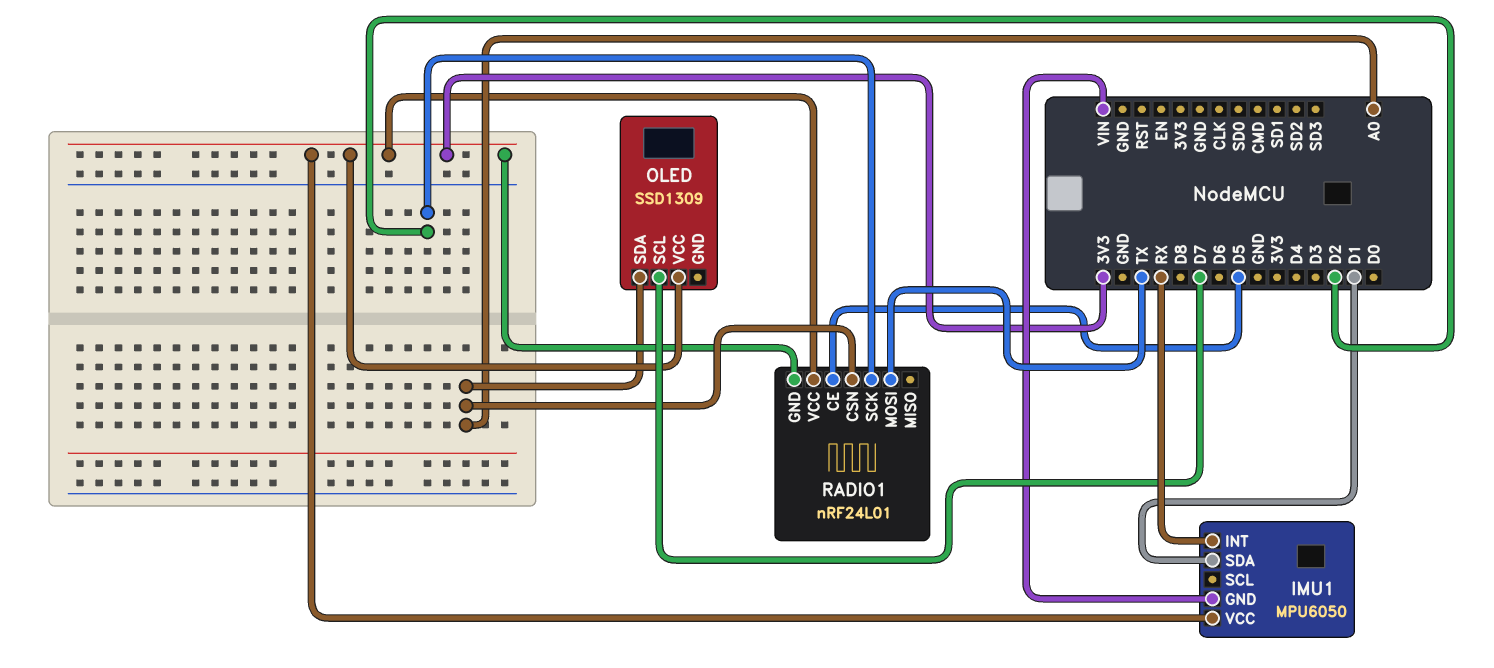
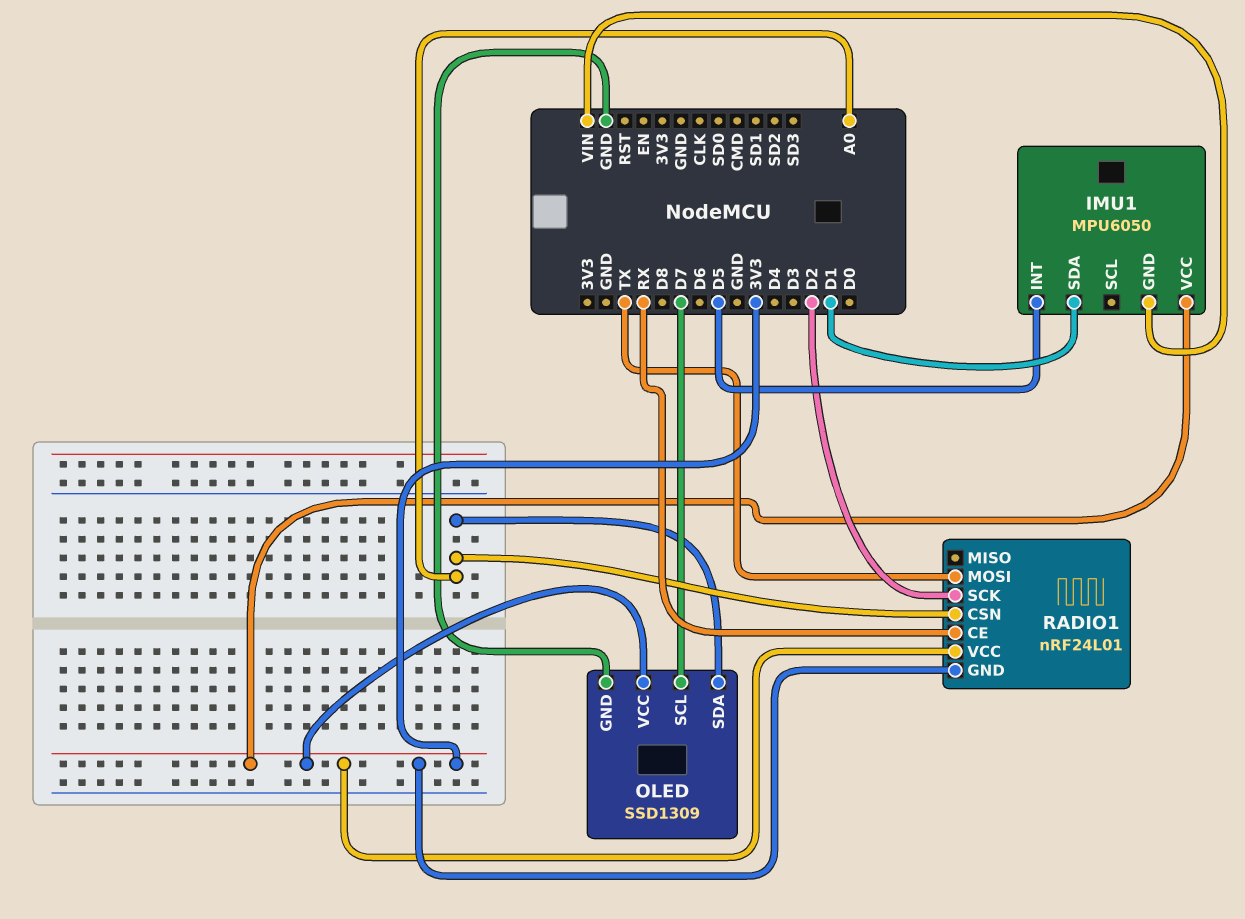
IMU1 pin INT: RX -> D5
OLED pin GND: none -> GND
RADIO1 pin CE: D5 -> RX

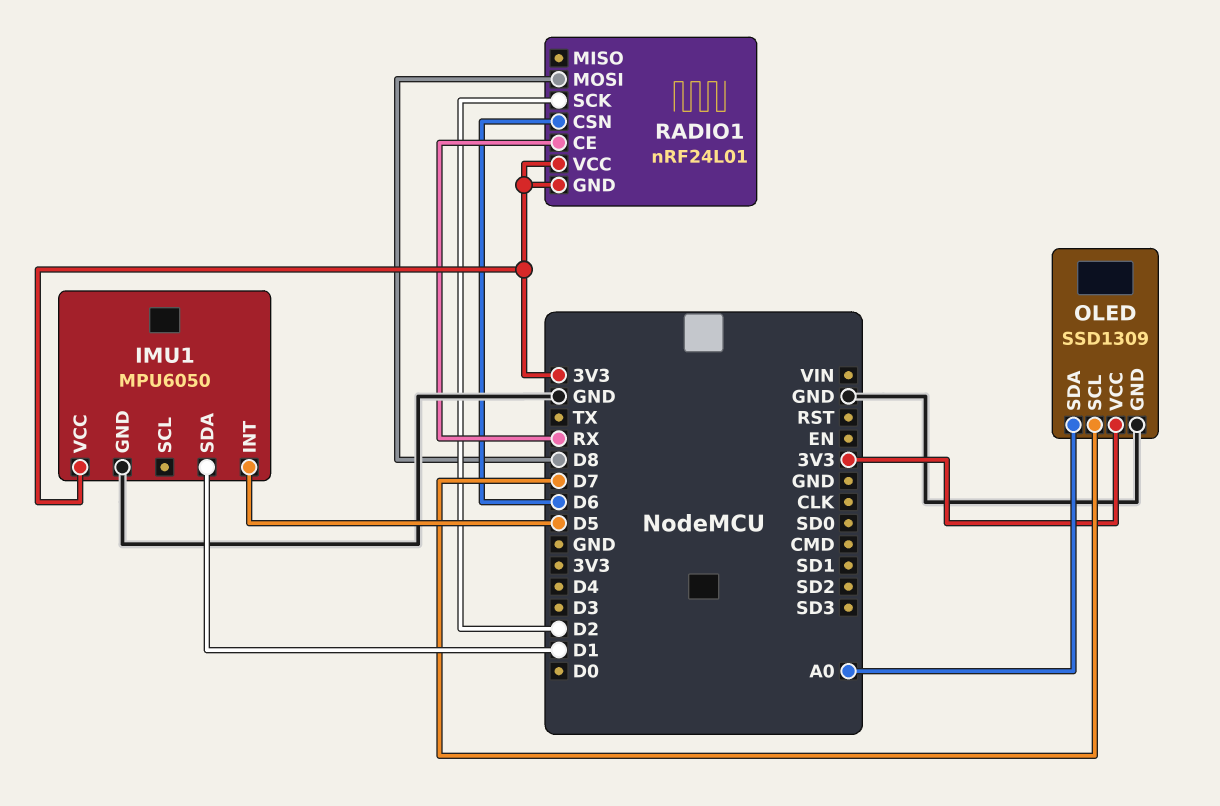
IMU1 pin GND: VIN -> GND
RADIO1 pin CSN: A0 -> D6
RADIO1 pin MOSI: TX -> D8

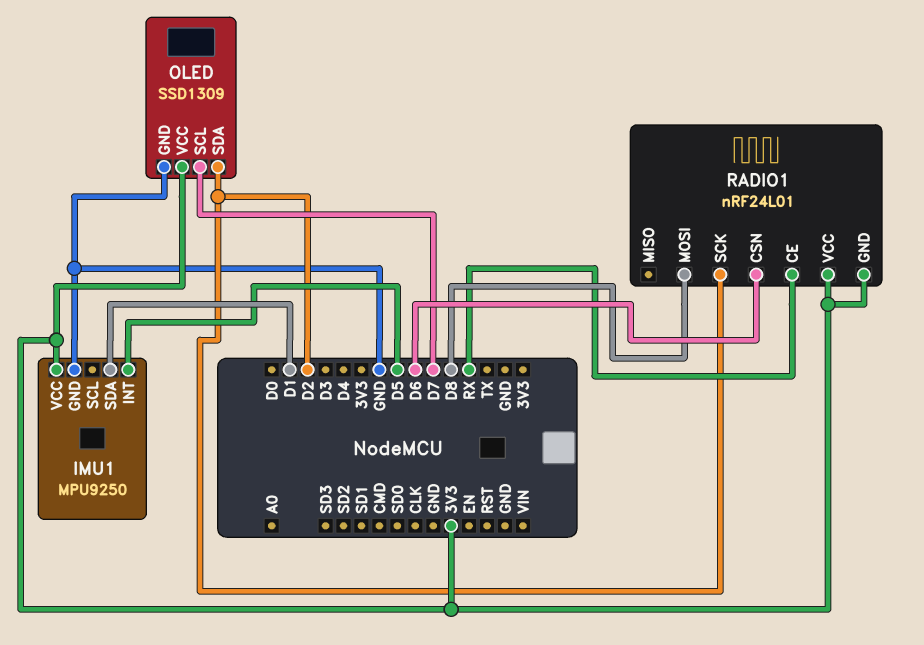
IMU1: MPU6050 -> MPU9250
OLED pin SDA: A0 -> D2

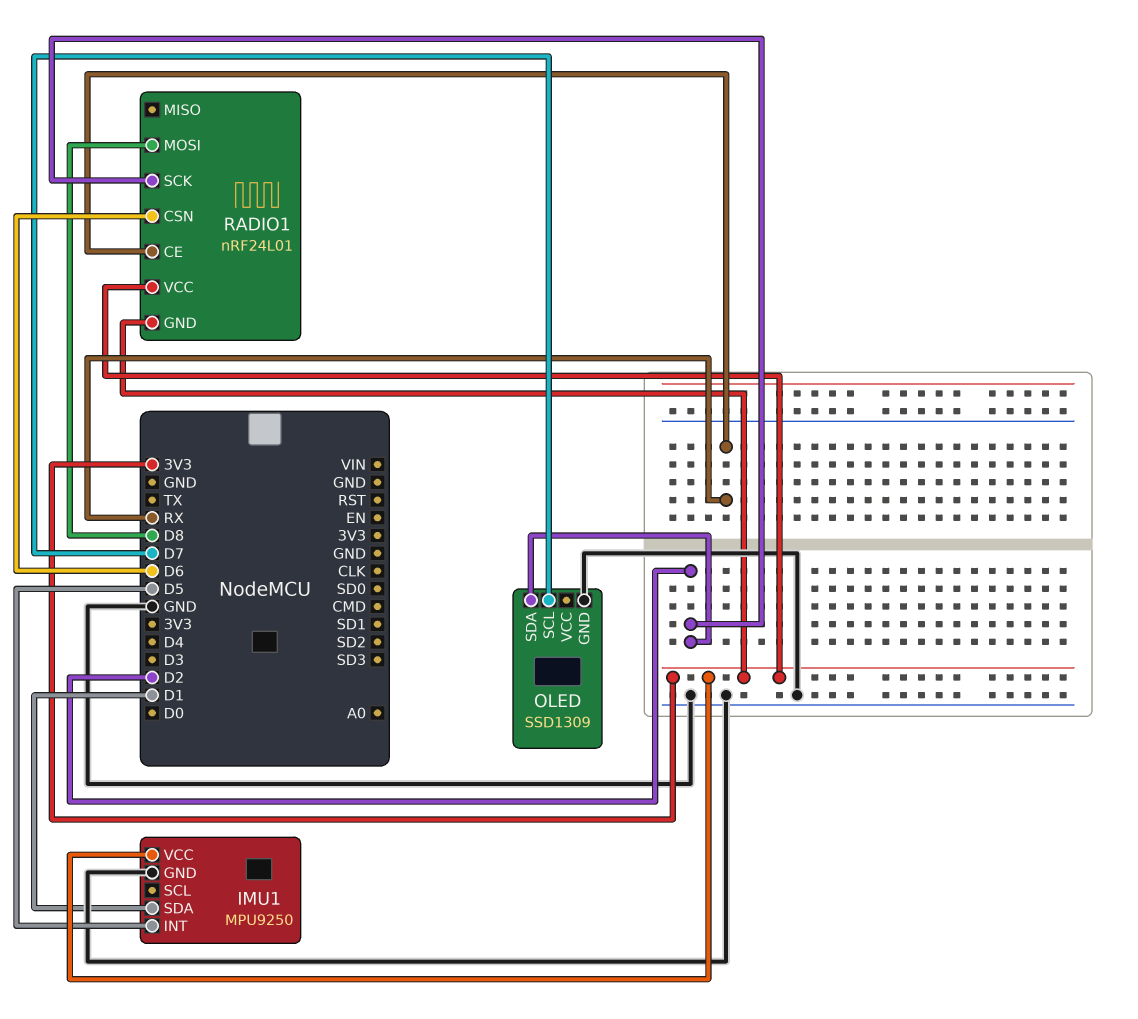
OLED pin VCC: 3V3 -> none

